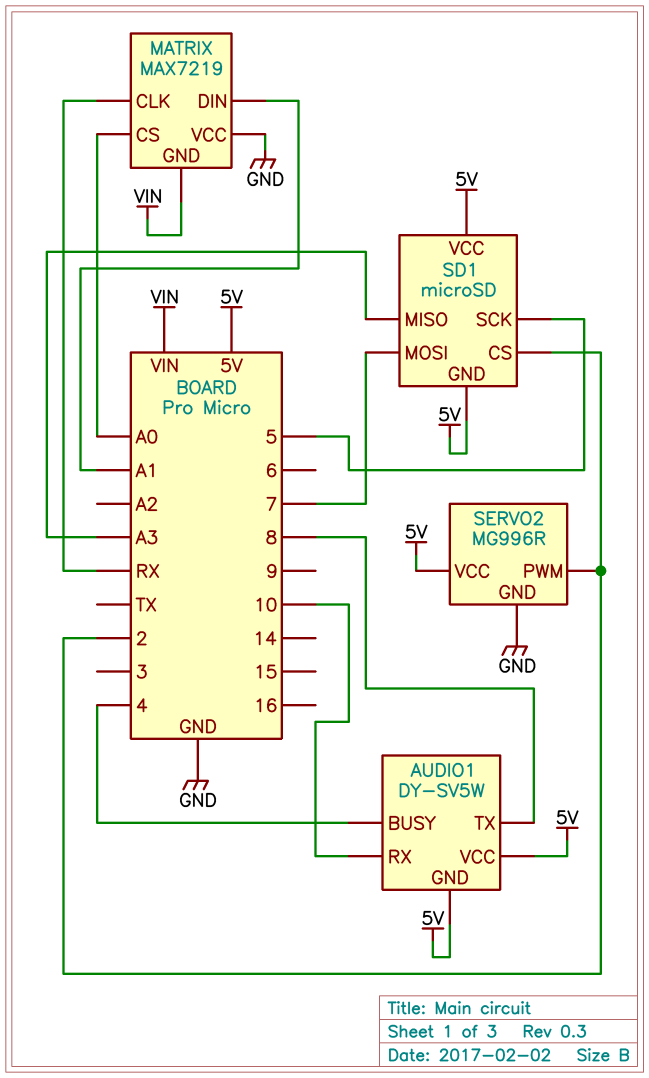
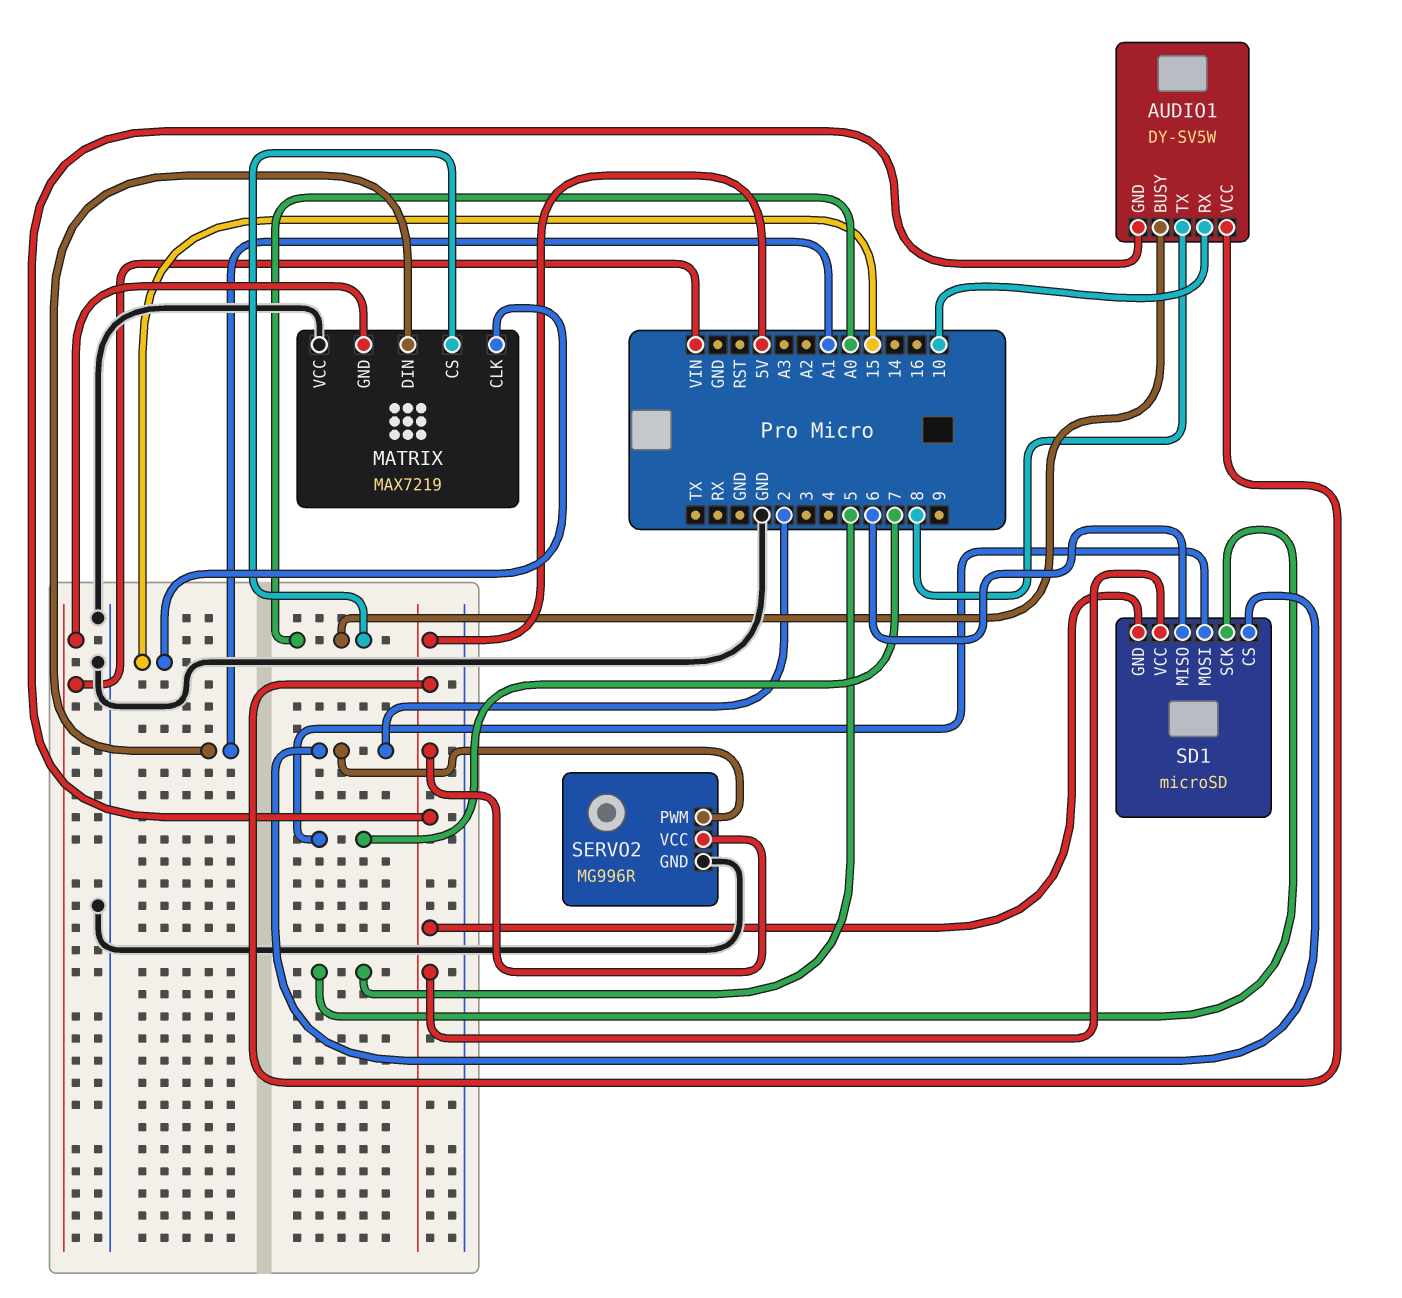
AUDIO1 pin BUSY: 4 -> A0
MATRIX pin CLK: RX -> 15
SD1 pin MISO: A3 -> 6

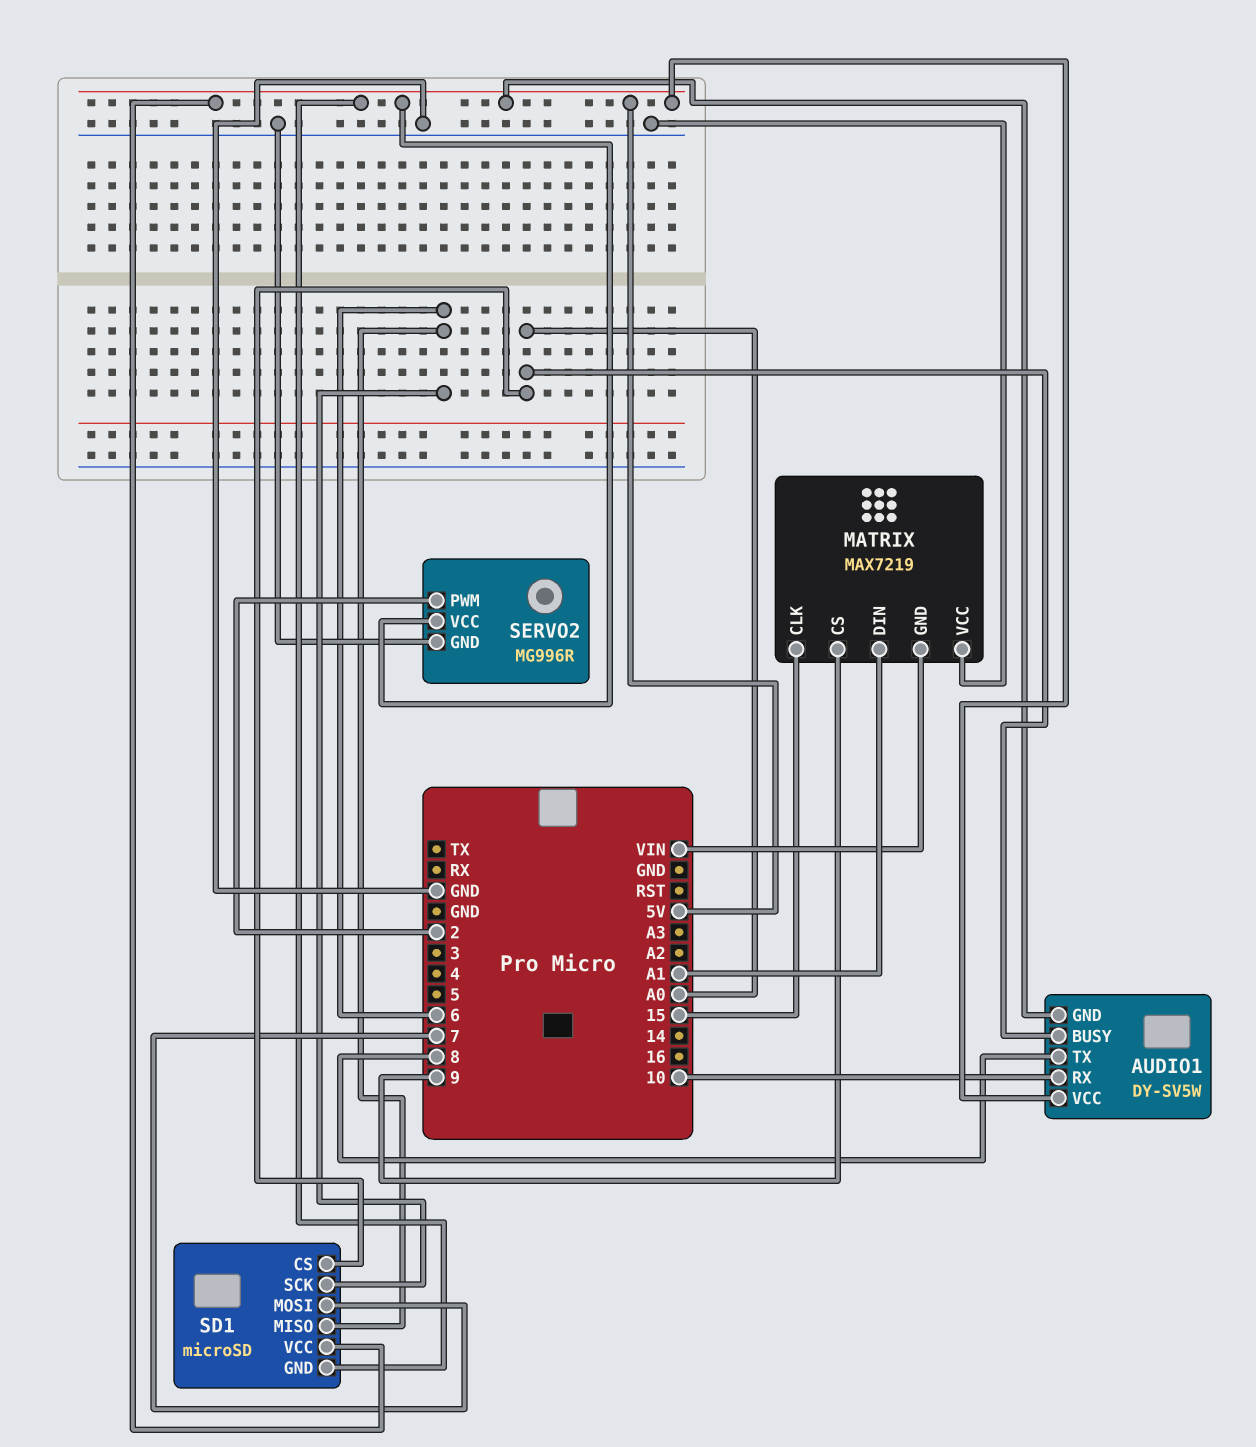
MATRIX pin CS: A0 -> 9
SD1 pin CS: 2 -> A0
SD1 pin SCK: 5 -> 6

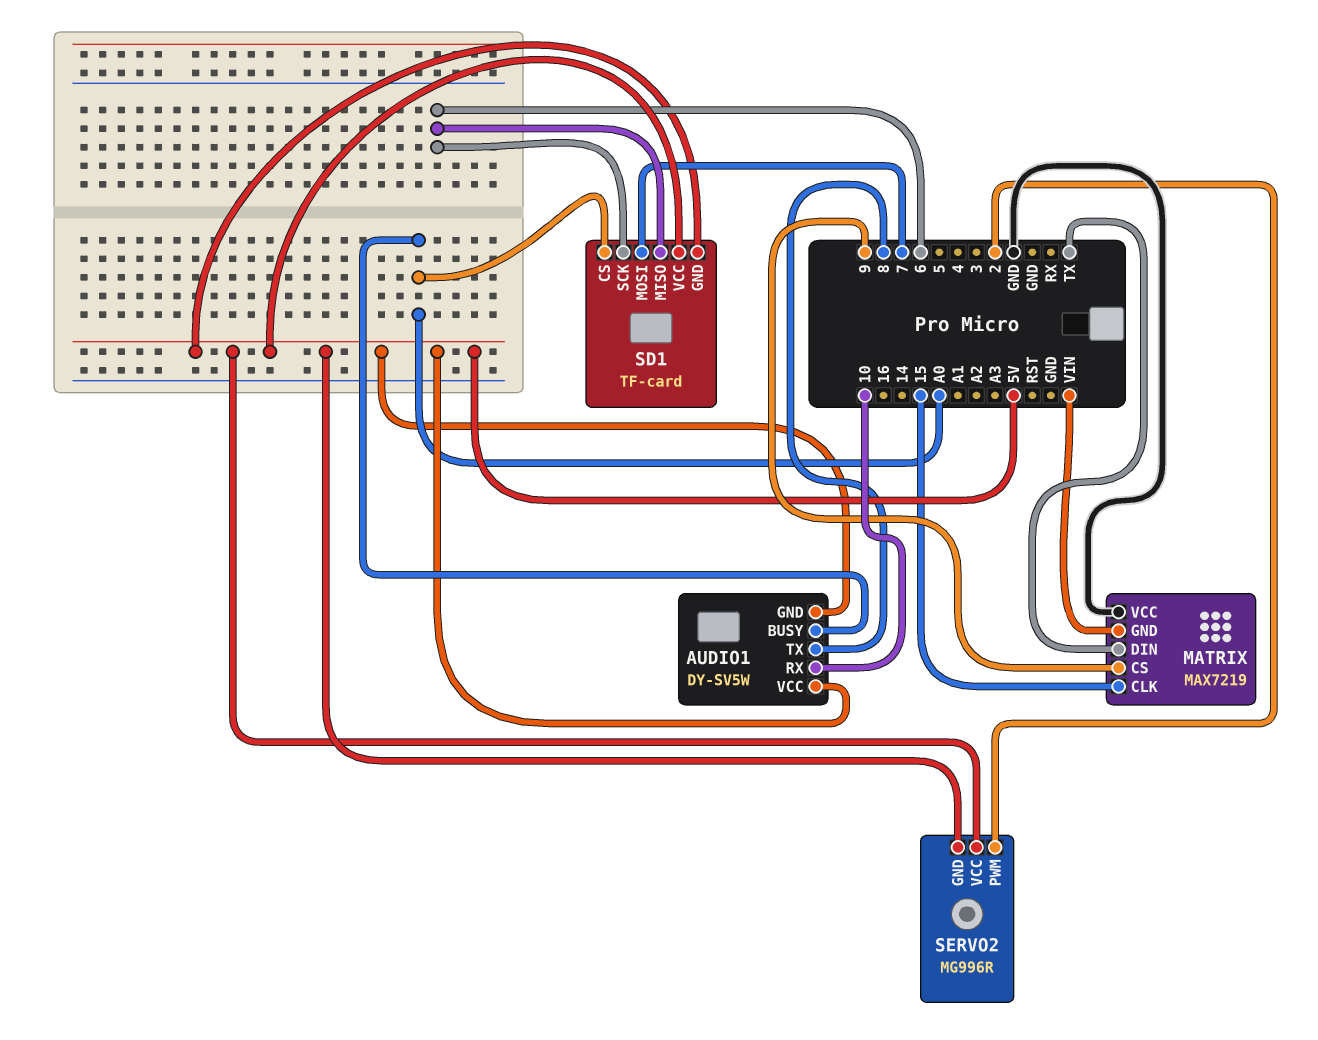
MATRIX pin DIN: A1 -> TX
SD1: microSD -> TF-card
SERVO2 pin GND: GND -> 5V

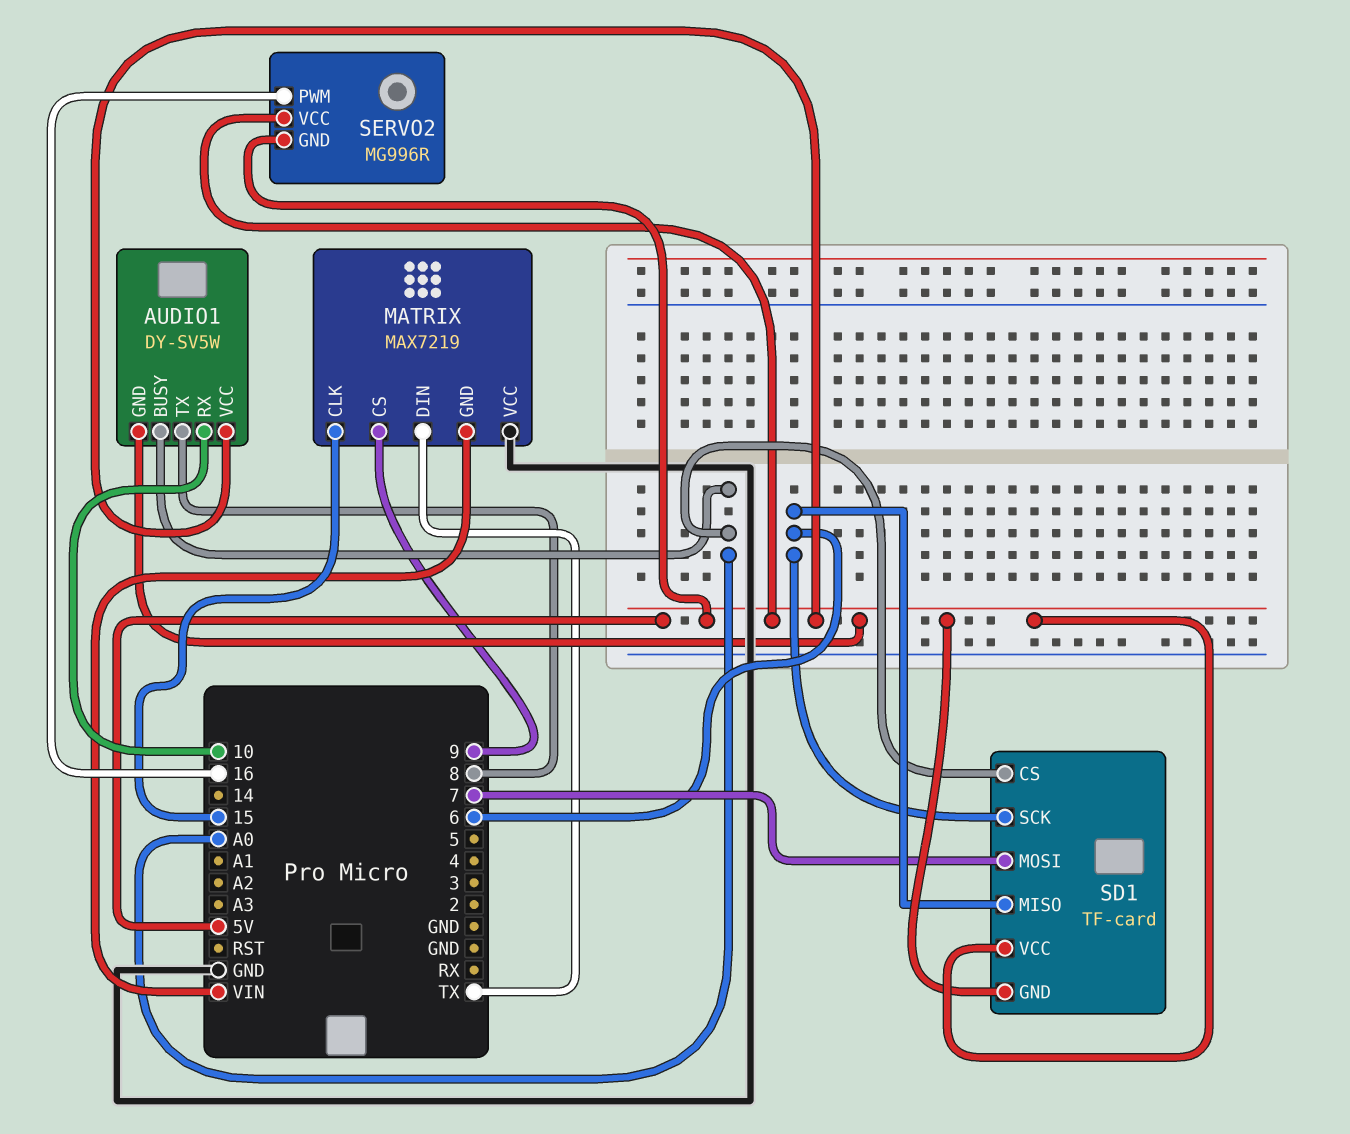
SERVO2 pin PWM: 2 -> 16

